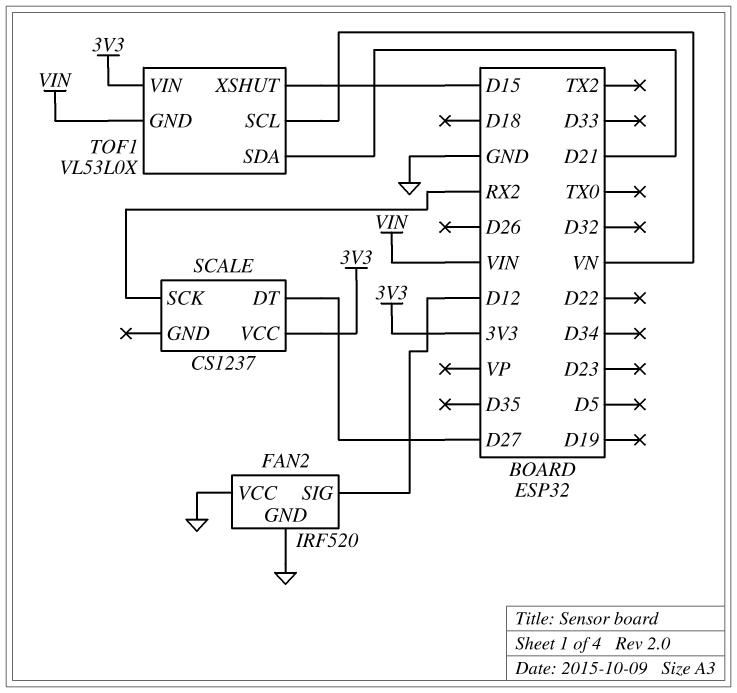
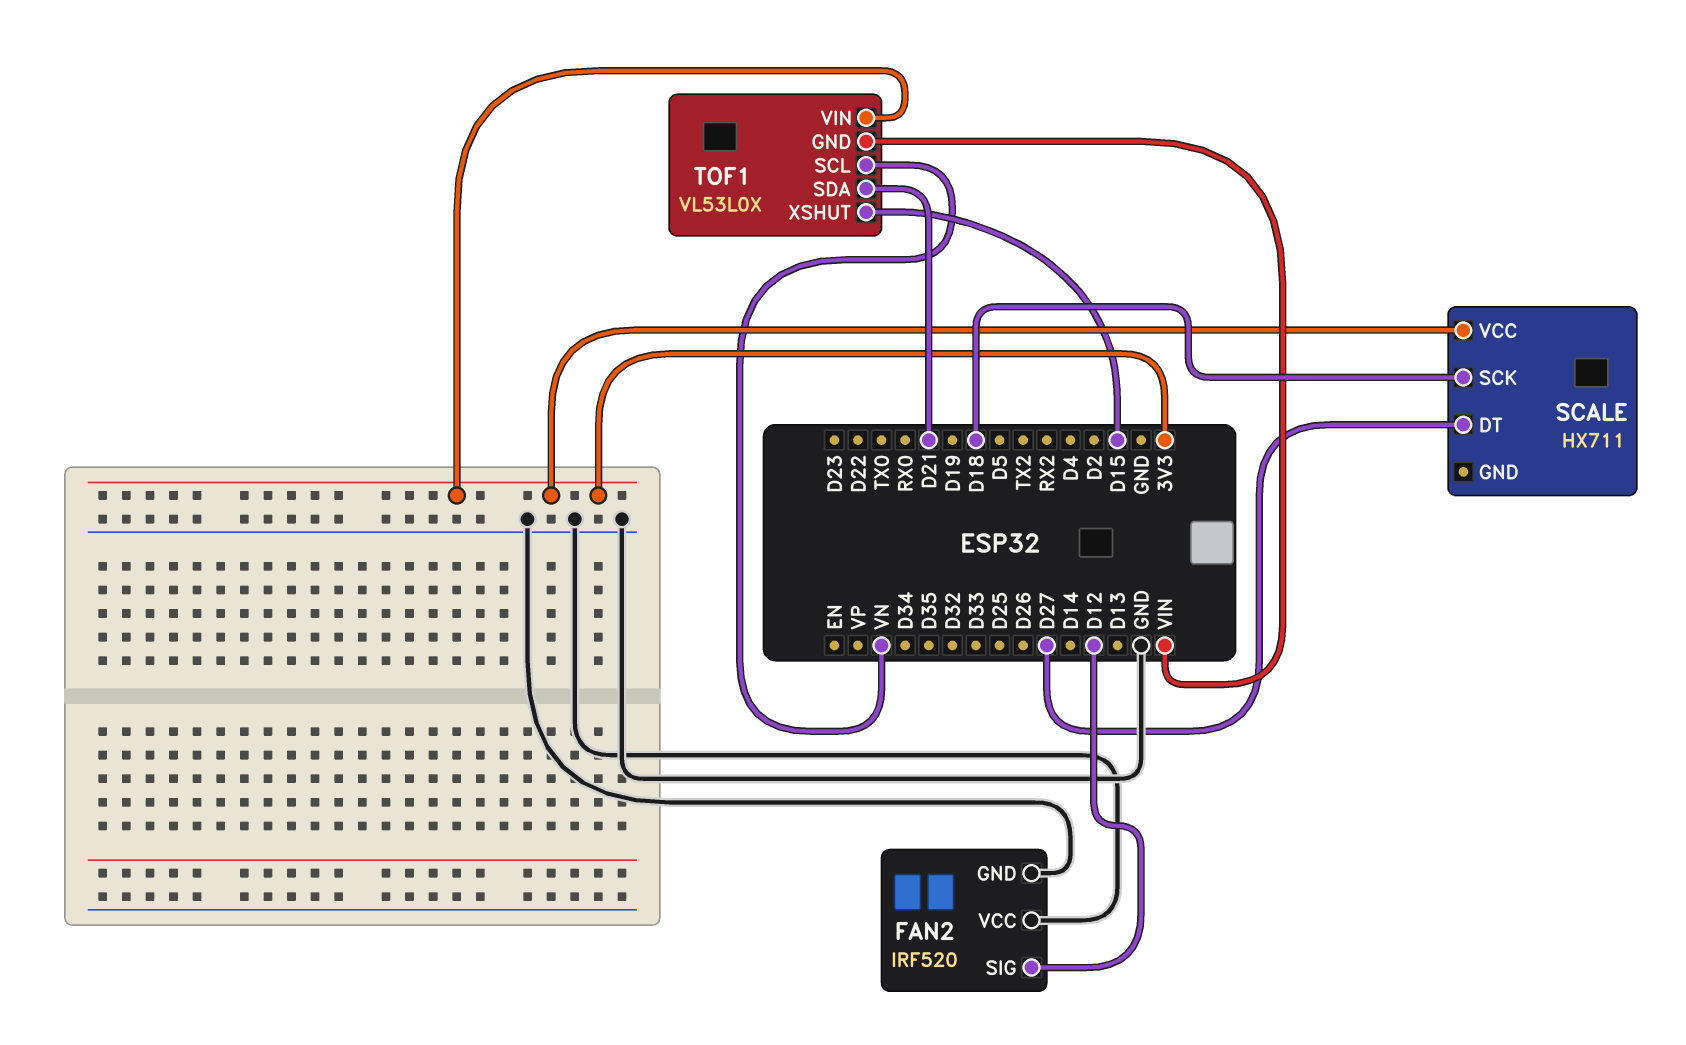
SCALE: CS1237 -> HX711
SCALE pin SCK: RX2 -> D18

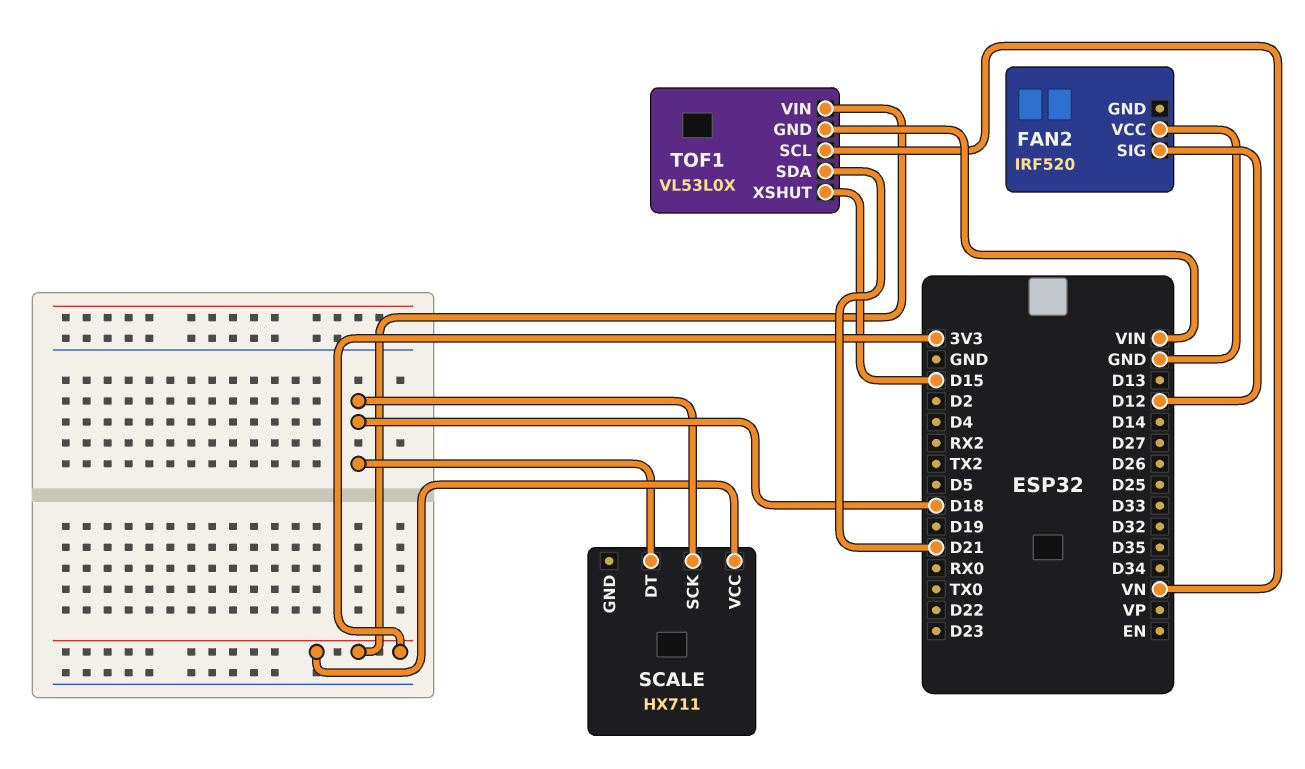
FAN2 pin GND: GND -> none
SCALE pin DT: D27 -> D18

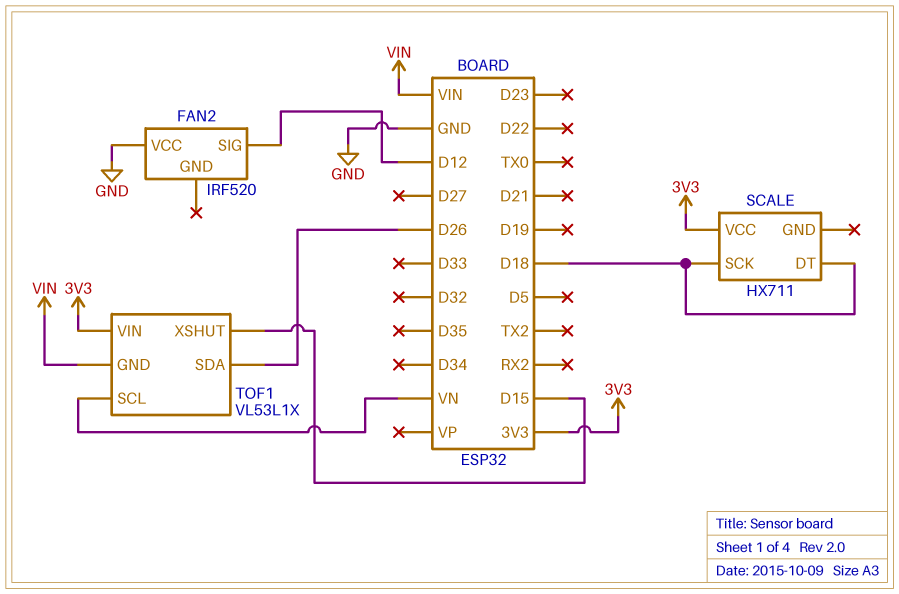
TOF1: VL53L0X -> VL53L1X
TOF1 pin SDA: D21 -> D26

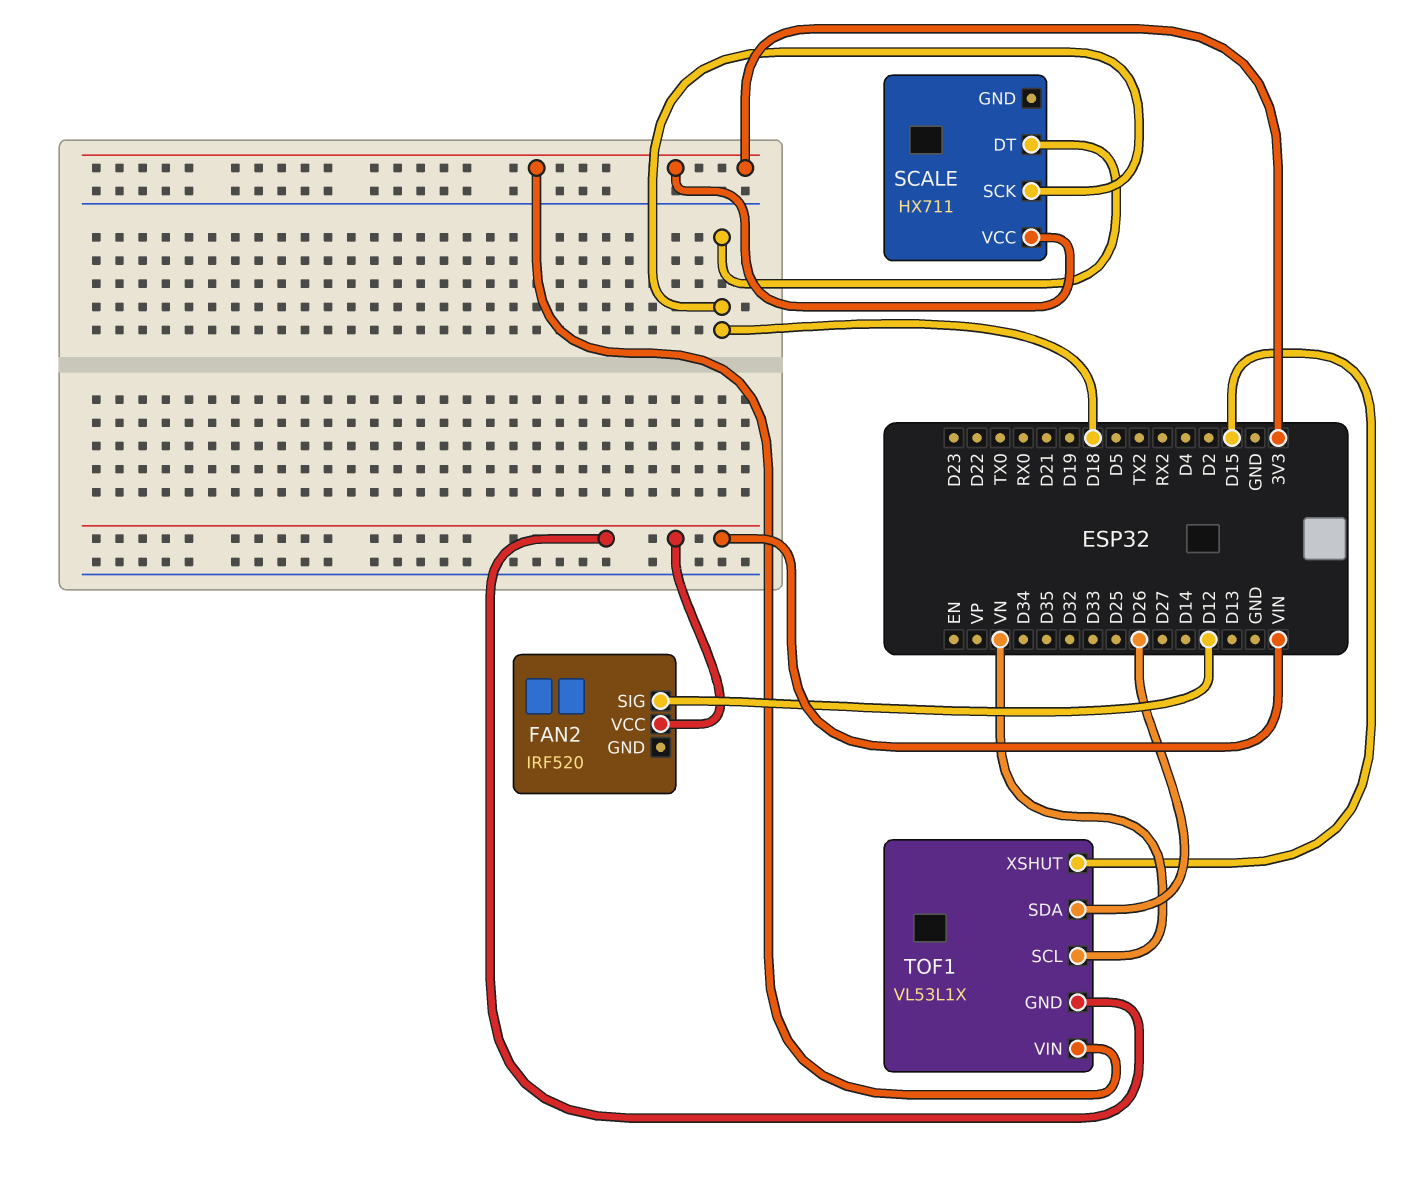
FAN2 pin VCC: GND -> VIN

